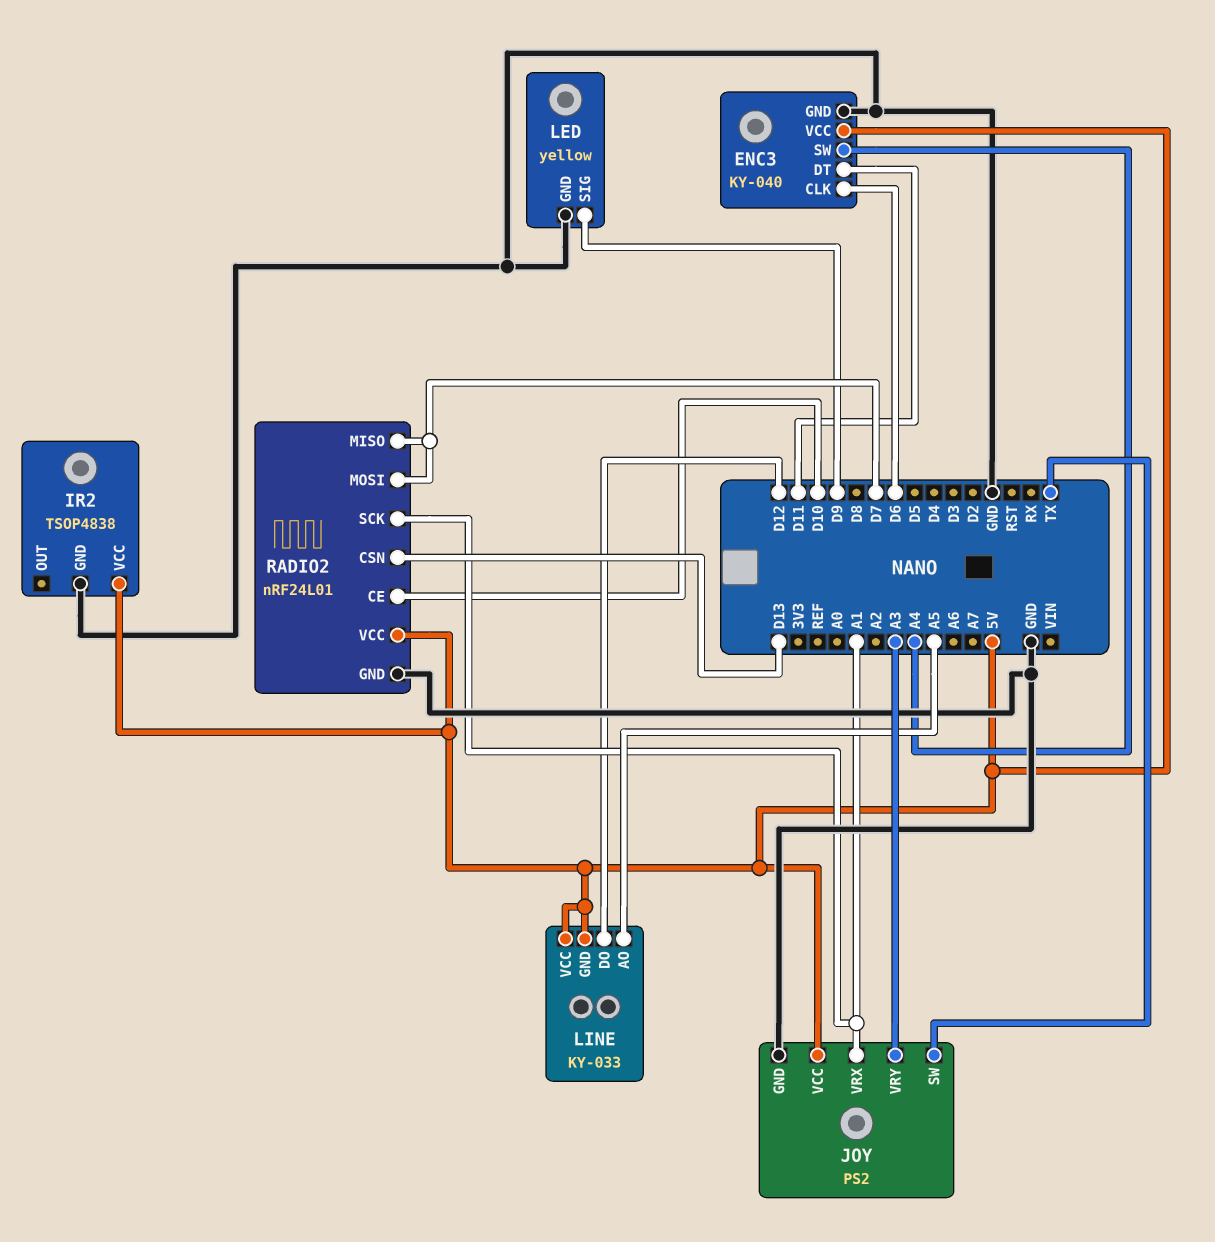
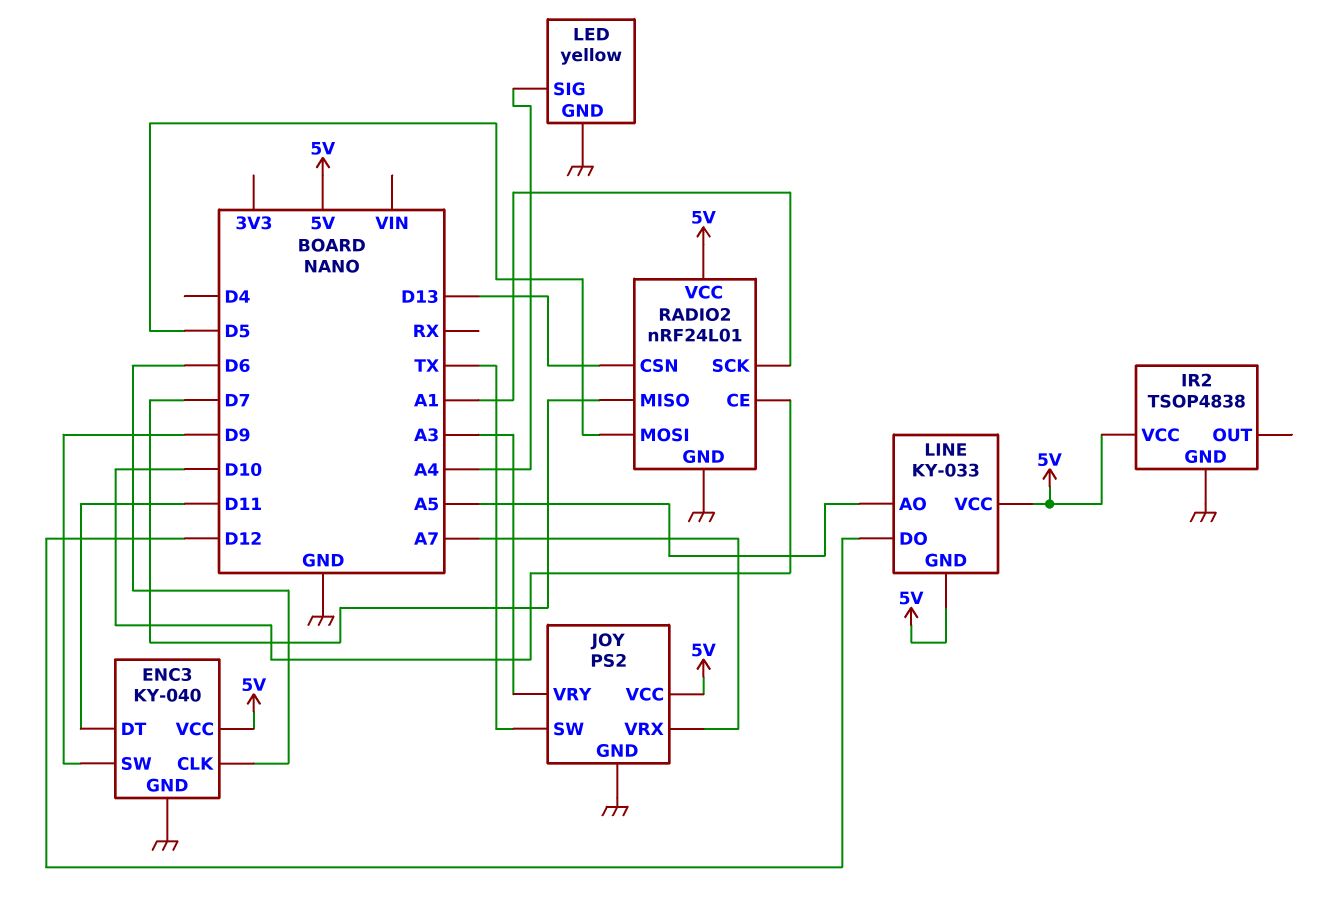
ENC3 pin SW: A4 -> D9
JOY pin VRX: A1 -> A7
LED pin SIG: D9 -> A4
RADIO2 pin MOSI: D7 -> D5

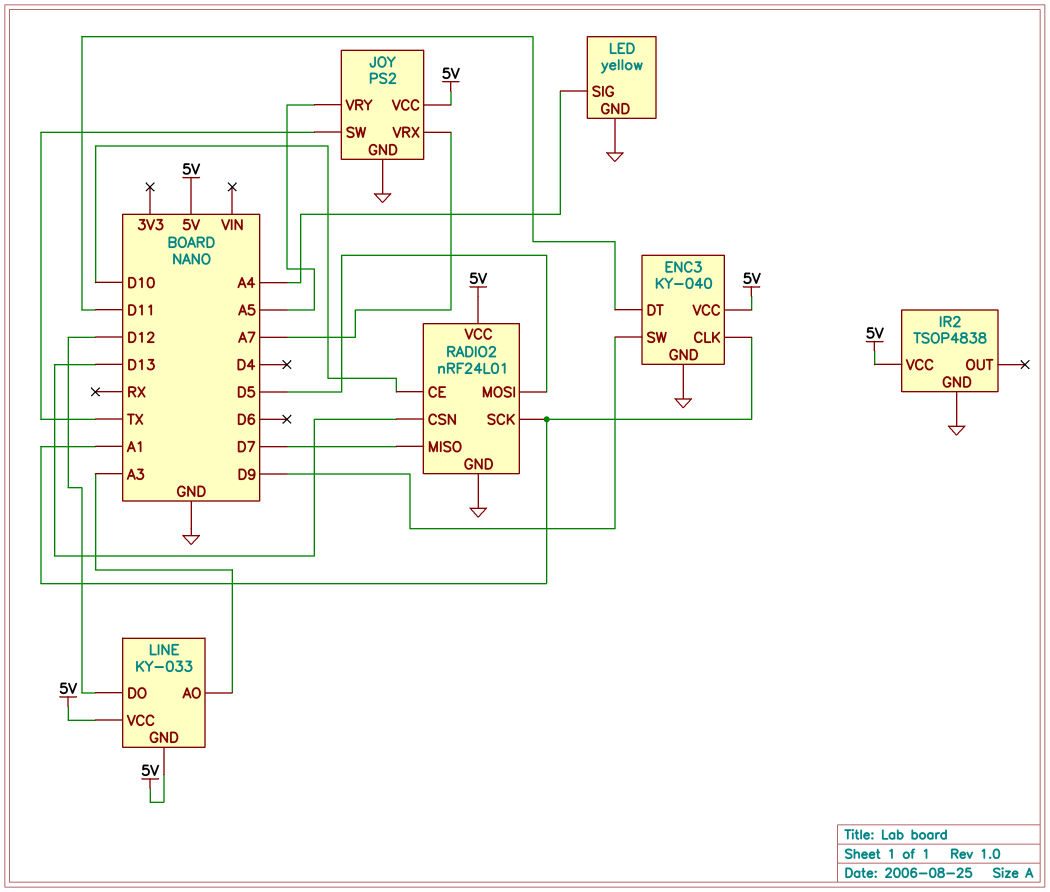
ENC3 pin CLK: D6 -> A1
JOY pin VRY: A3 -> A5
LINE pin AO: A5 -> A3

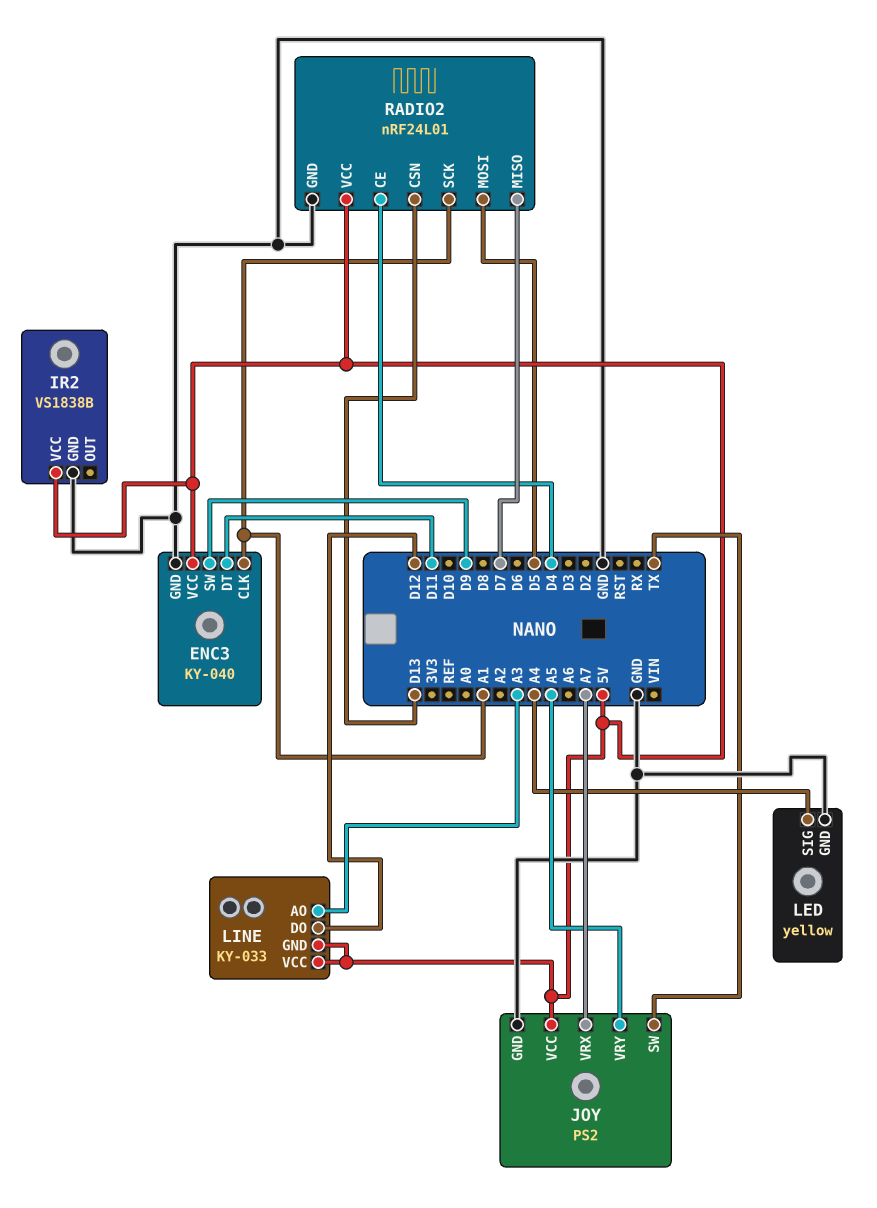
IR2: TSOP4838 -> VS1838B
RADIO2 pin CE: D10 -> D4

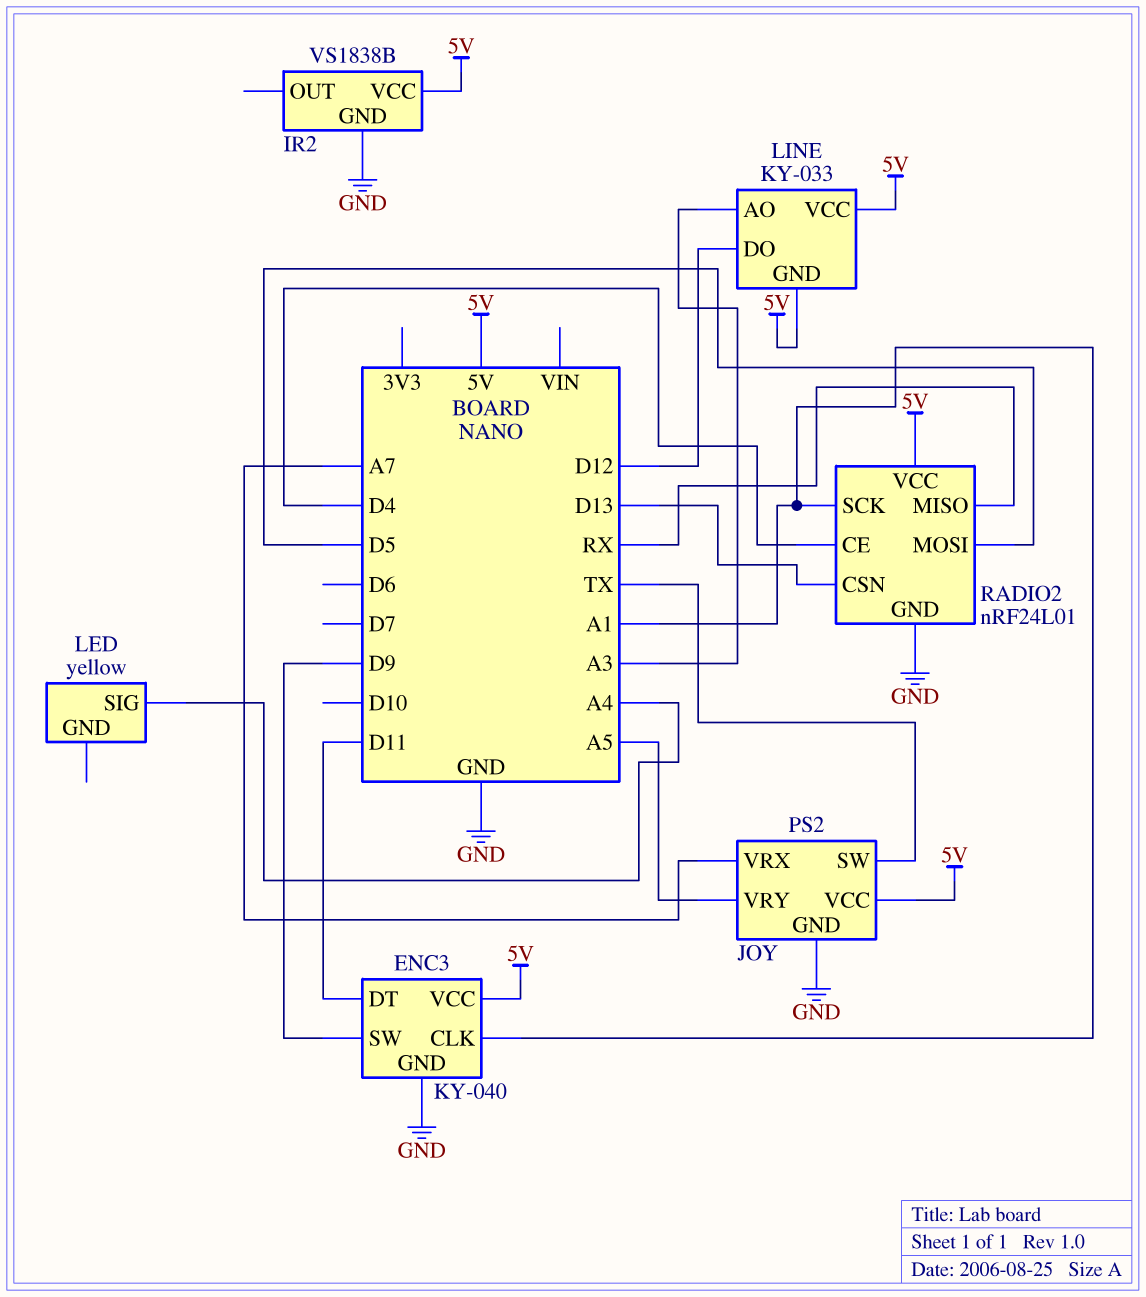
LED pin GND: GND -> none
RADIO2 pin MISO: D7 -> RX

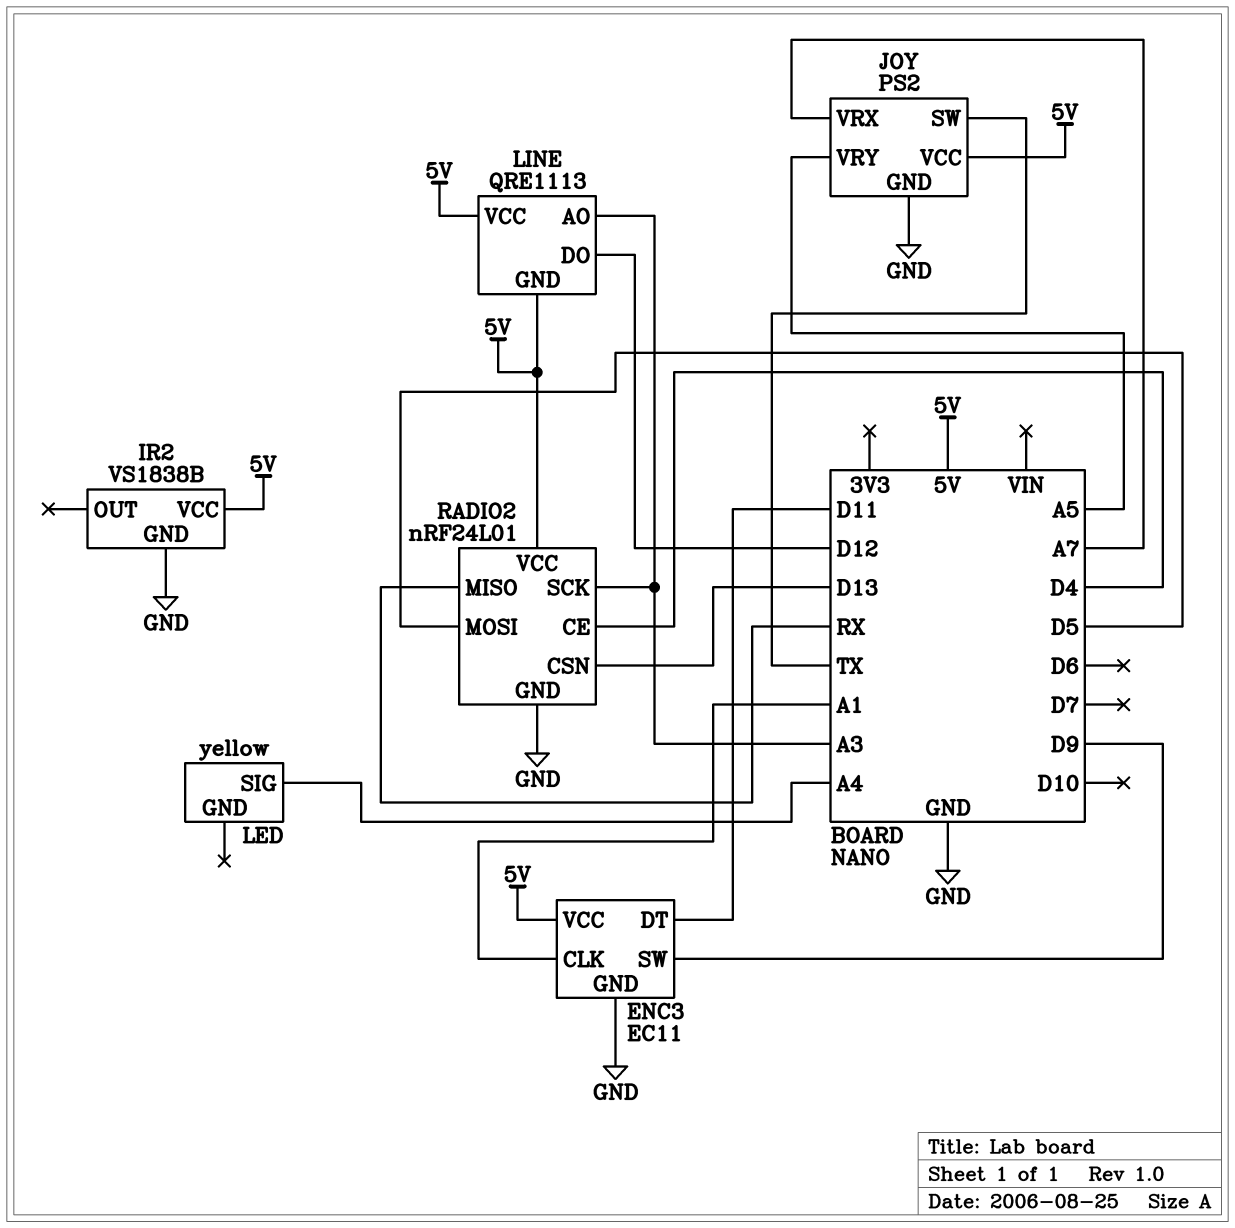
ENC3: KY-040 -> EC11
LINE: KY-033 -> QRE1113
RADIO2 pin SCK: A1 -> A3

